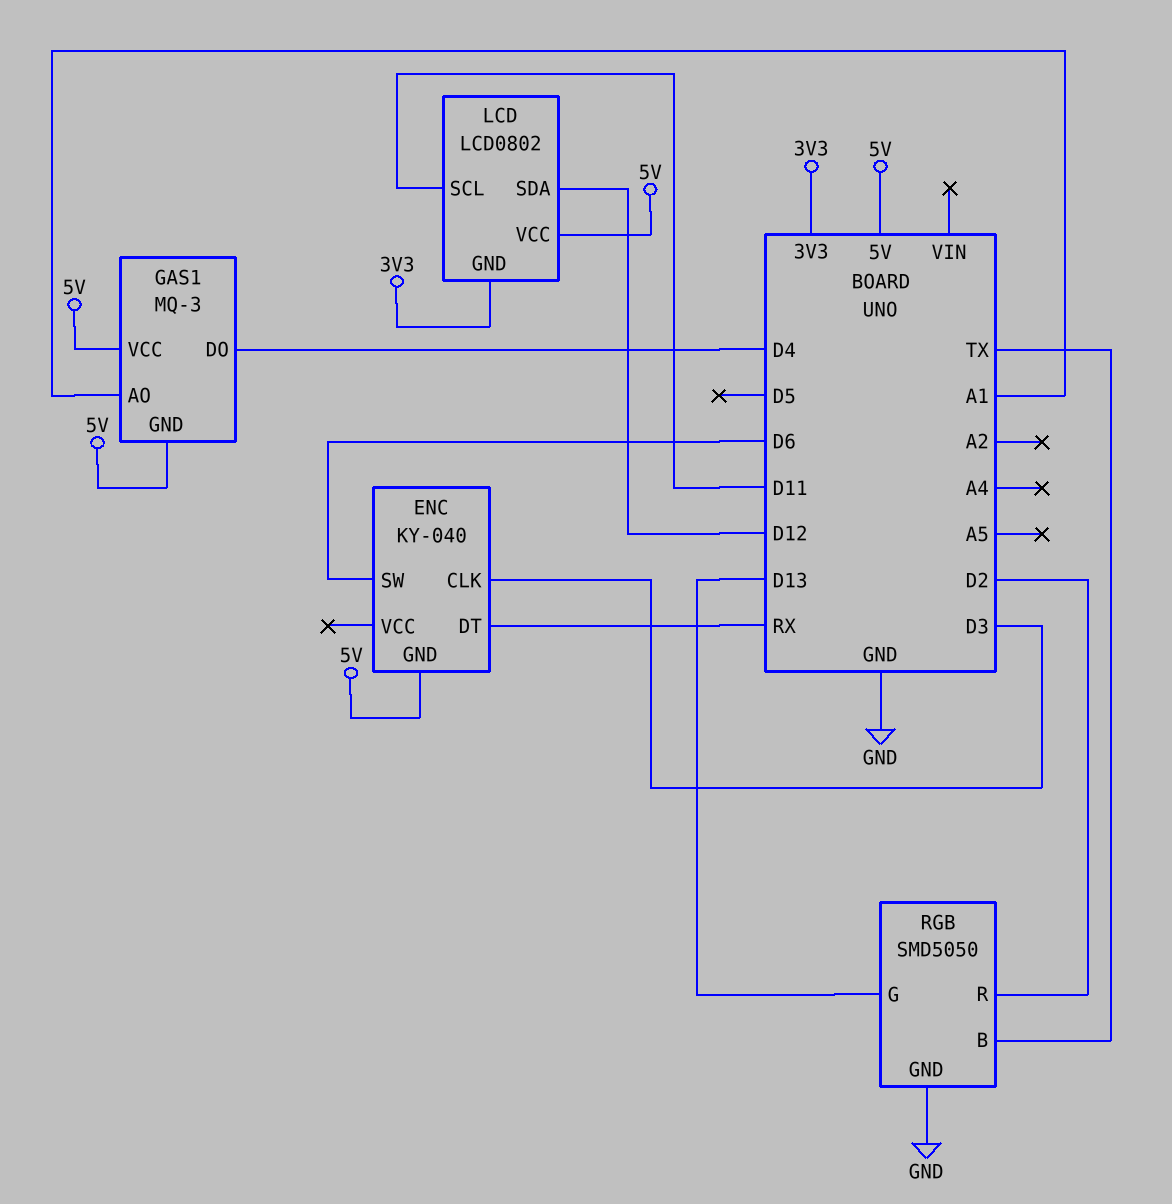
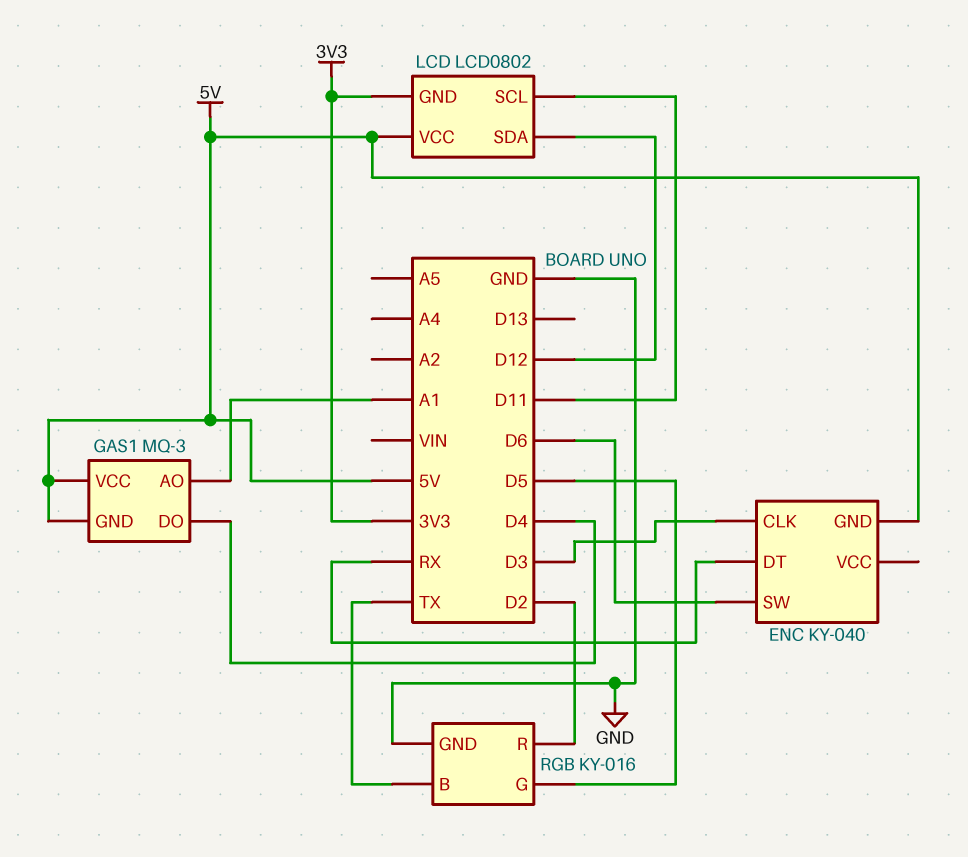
RGB: SMD5050 -> KY-016
RGB pin G: D13 -> D5

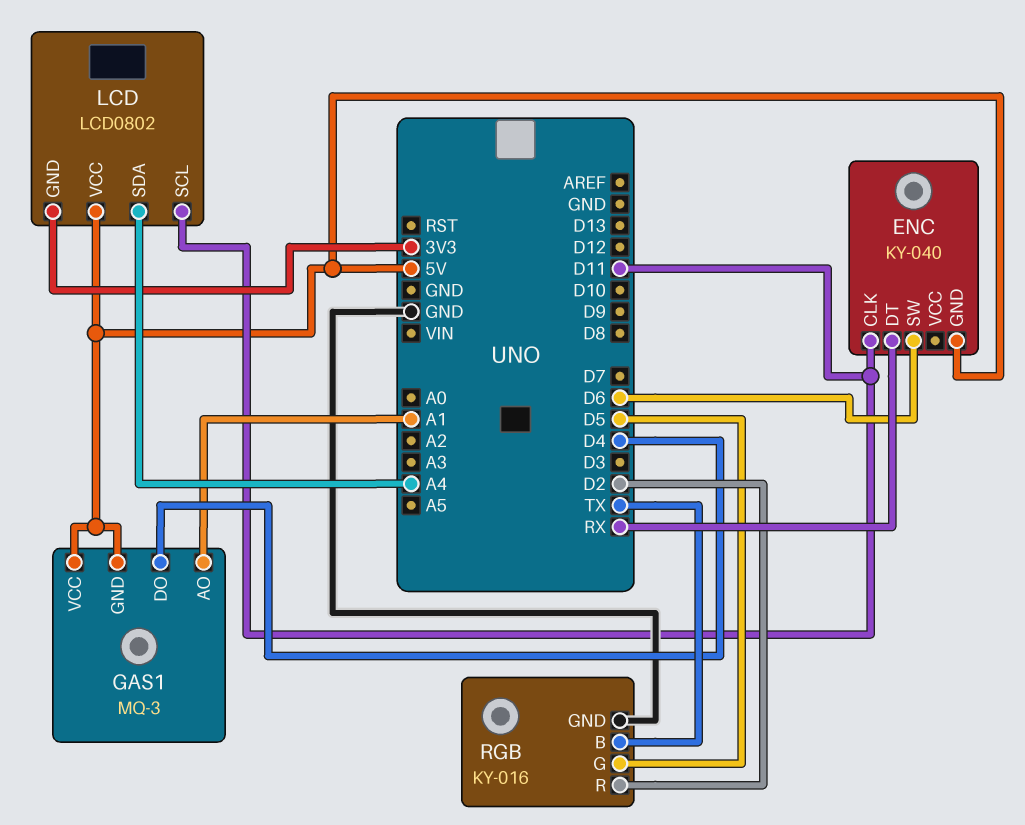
ENC pin CLK: D3 -> D11
LCD pin SDA: D12 -> A4

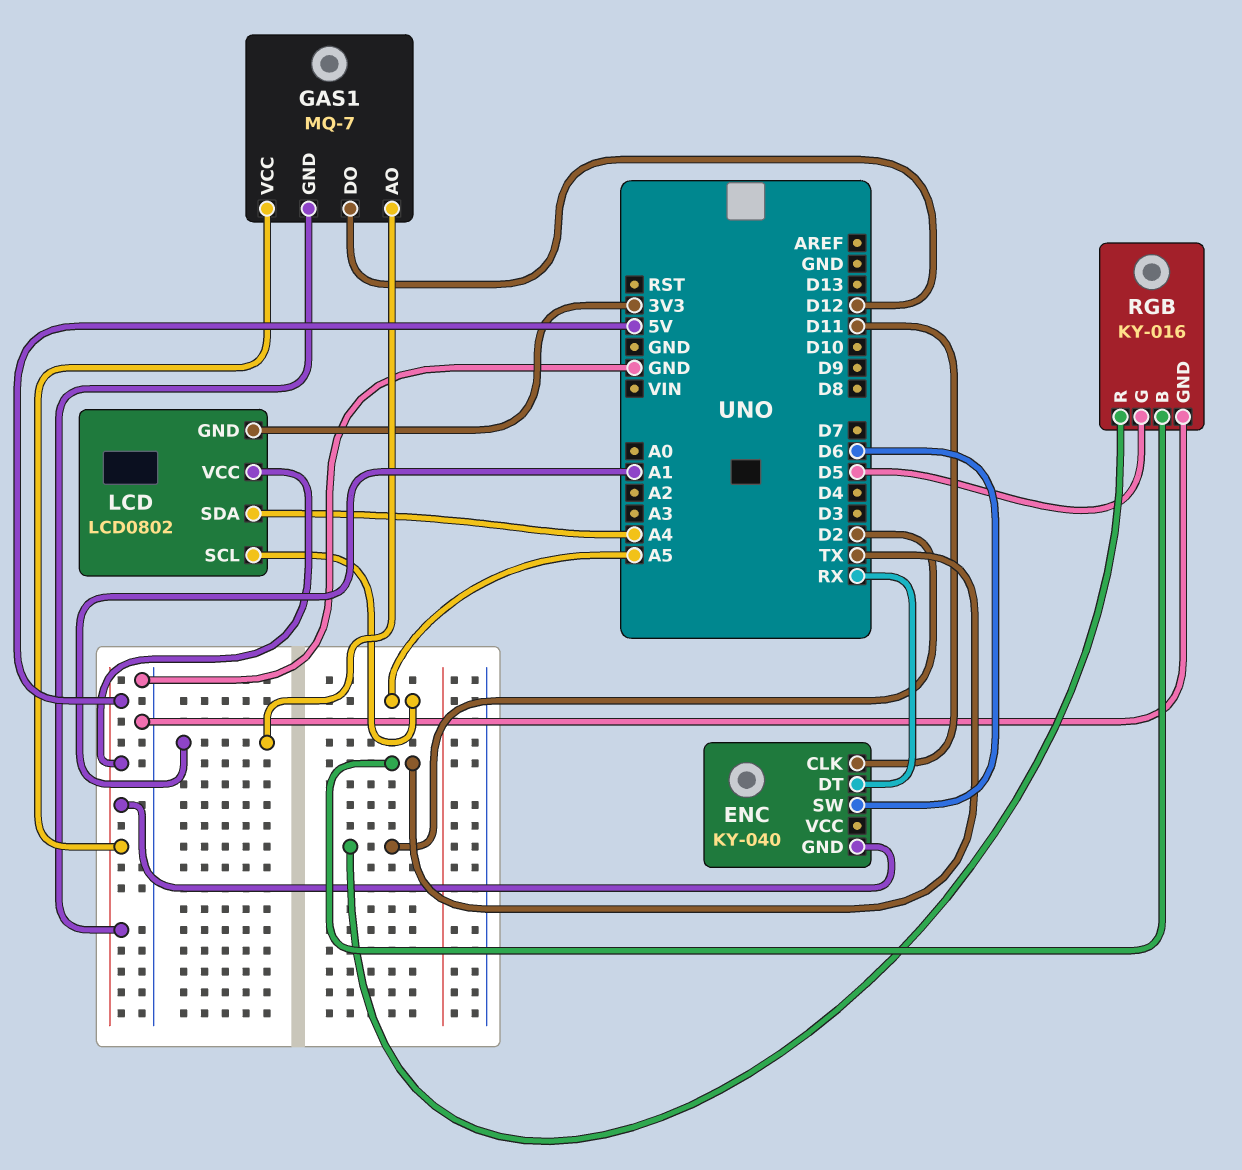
GAS1: MQ-3 -> MQ-7
GAS1 pin DO: D4 -> D12
LCD pin SCL: D11 -> A5

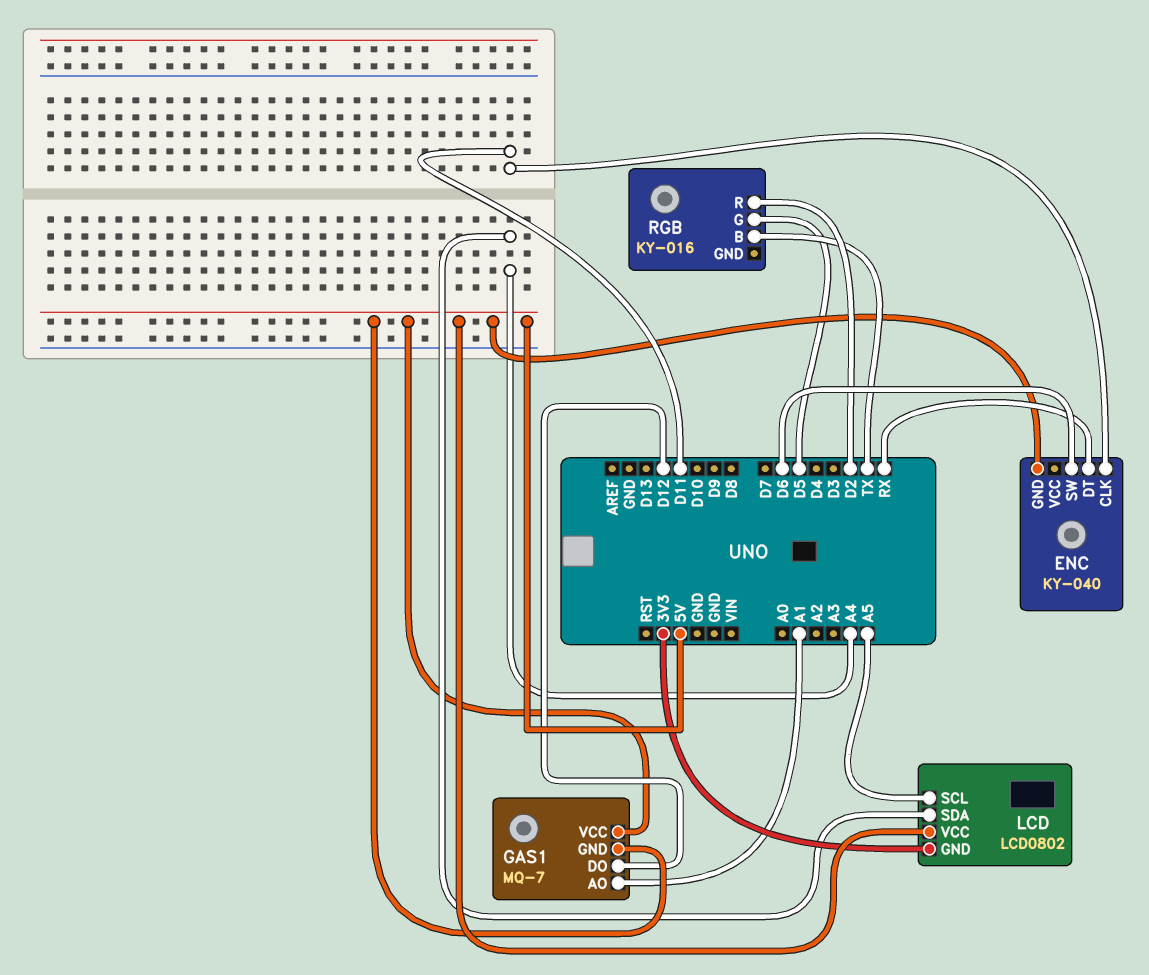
RGB pin GND: GND -> none

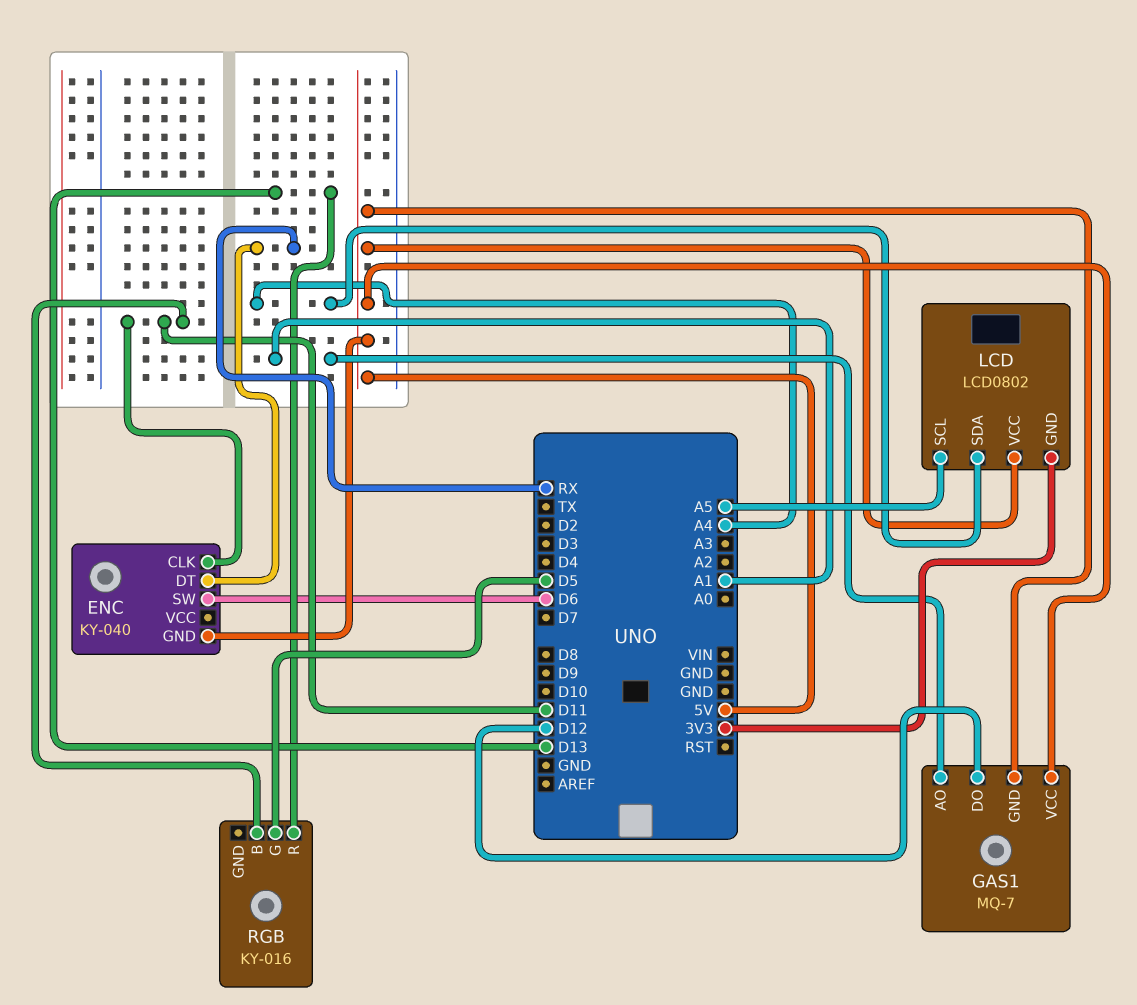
RGB pin B: TX -> D11
RGB pin R: D2 -> D13

